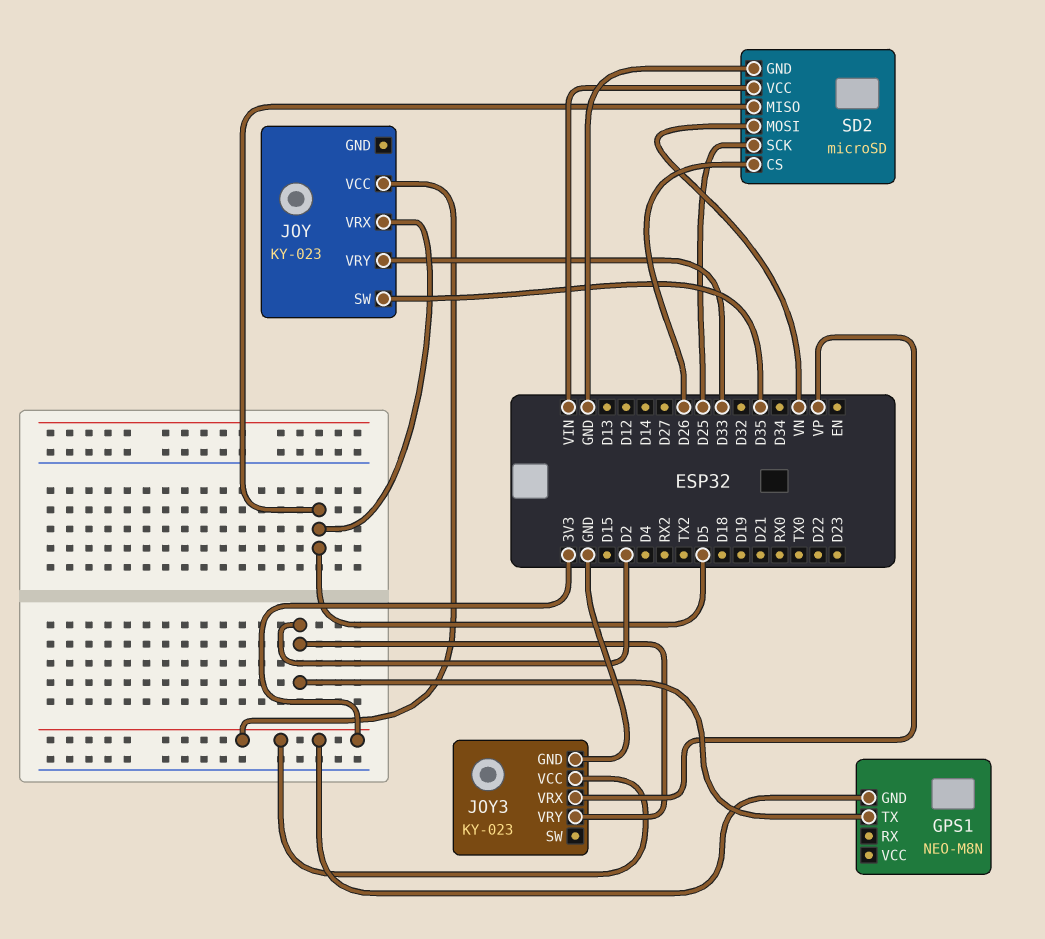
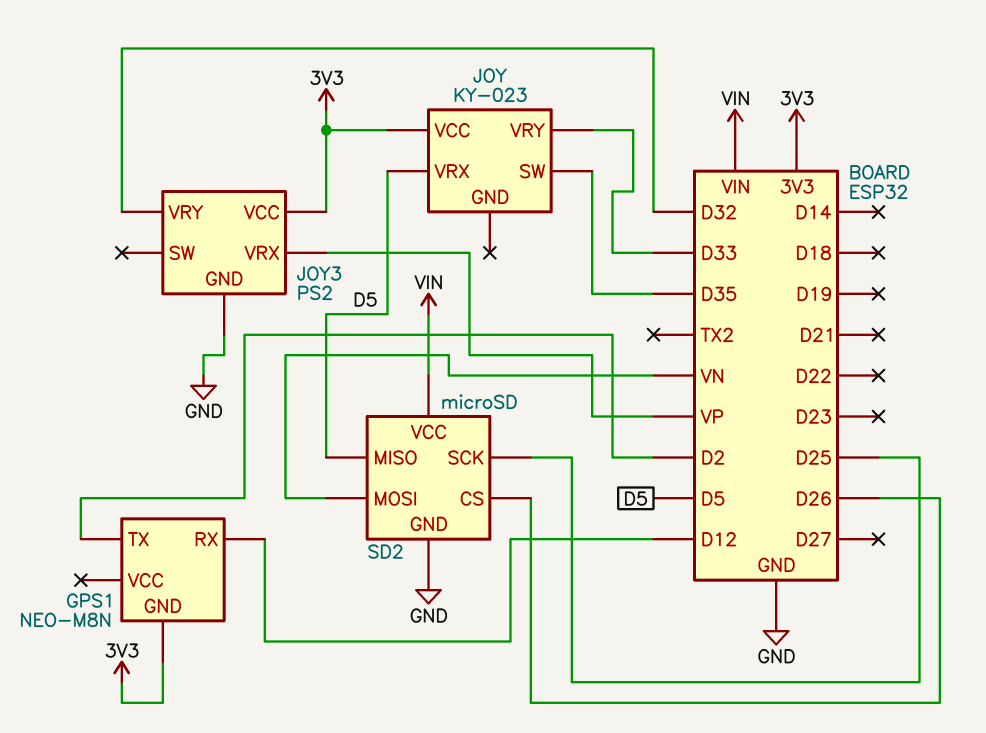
GPS1 pin RX: none -> D12
JOY3: KY-023 -> PS2
JOY3 pin VRY: D2 -> D32

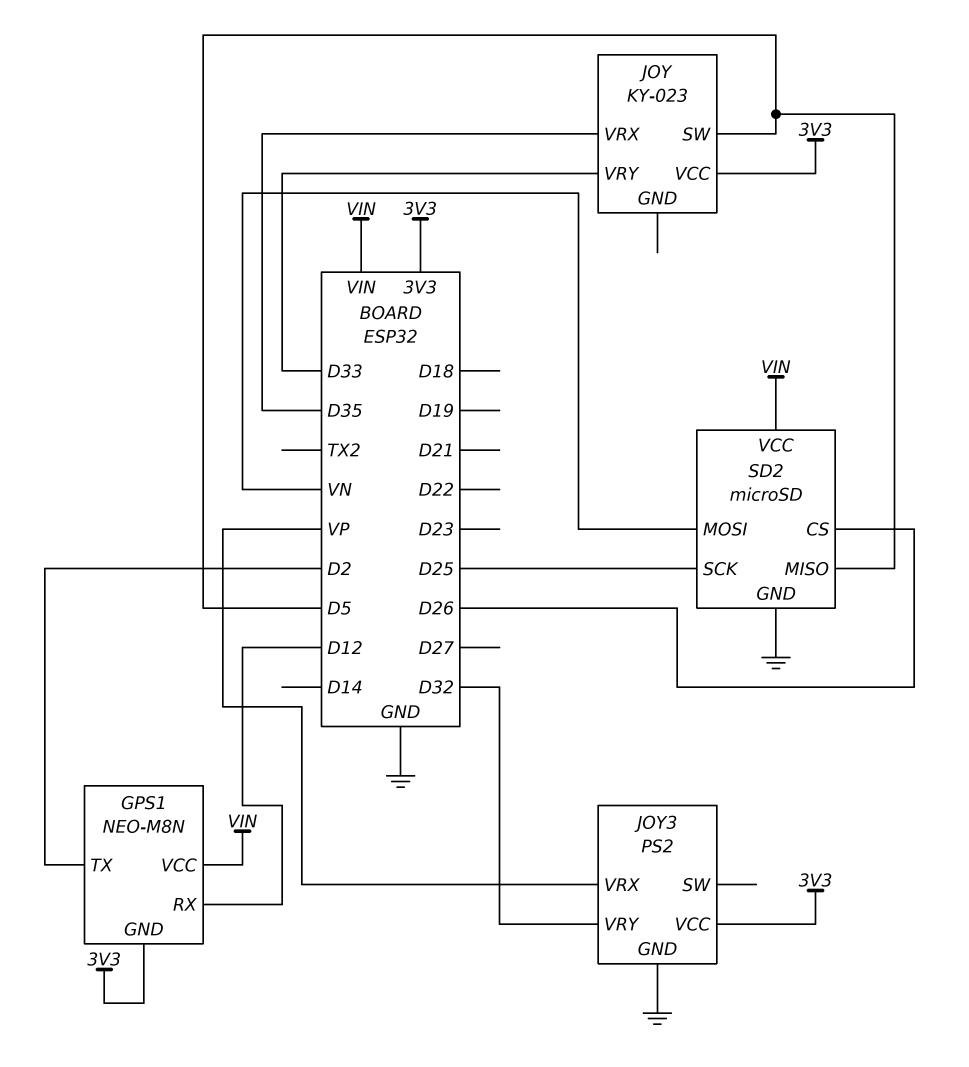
GPS1 pin VCC: none -> VIN
JOY pin SW: D35 -> D5
JOY pin VRX: D5 -> D35

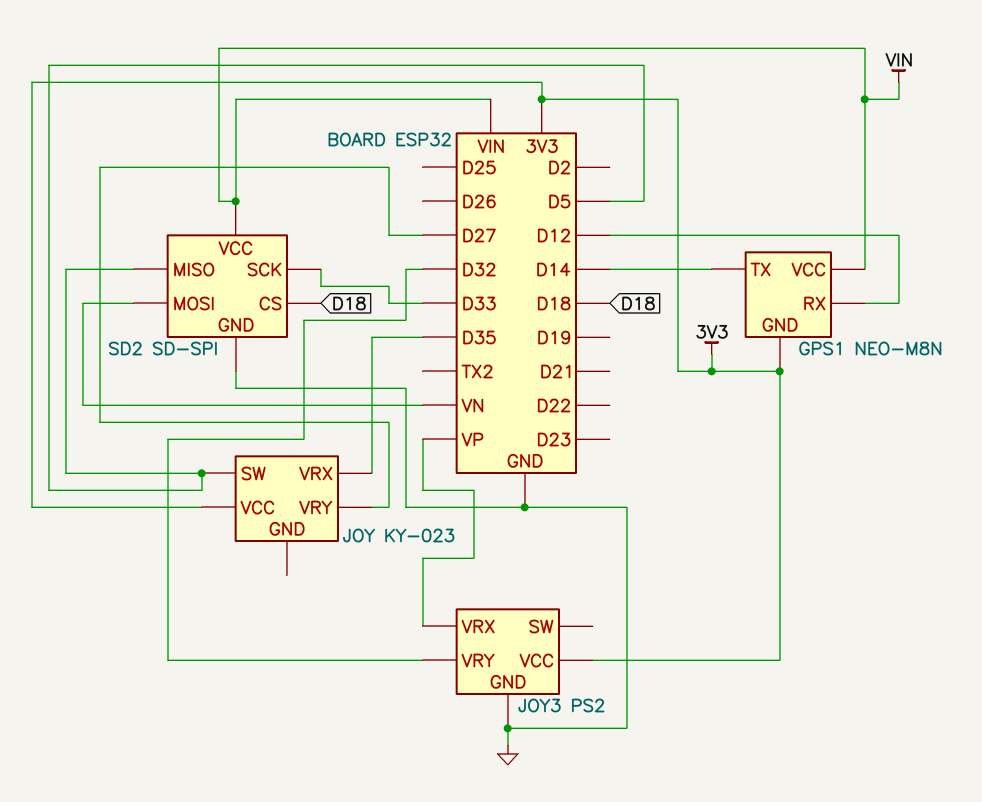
GPS1 pin TX: D2 -> D14
JOY pin VRY: D33 -> D27
SD2: microSD -> SD-SPI
SD2 pin CS: D26 -> D18
SD2 pin SCK: D25 -> D33

